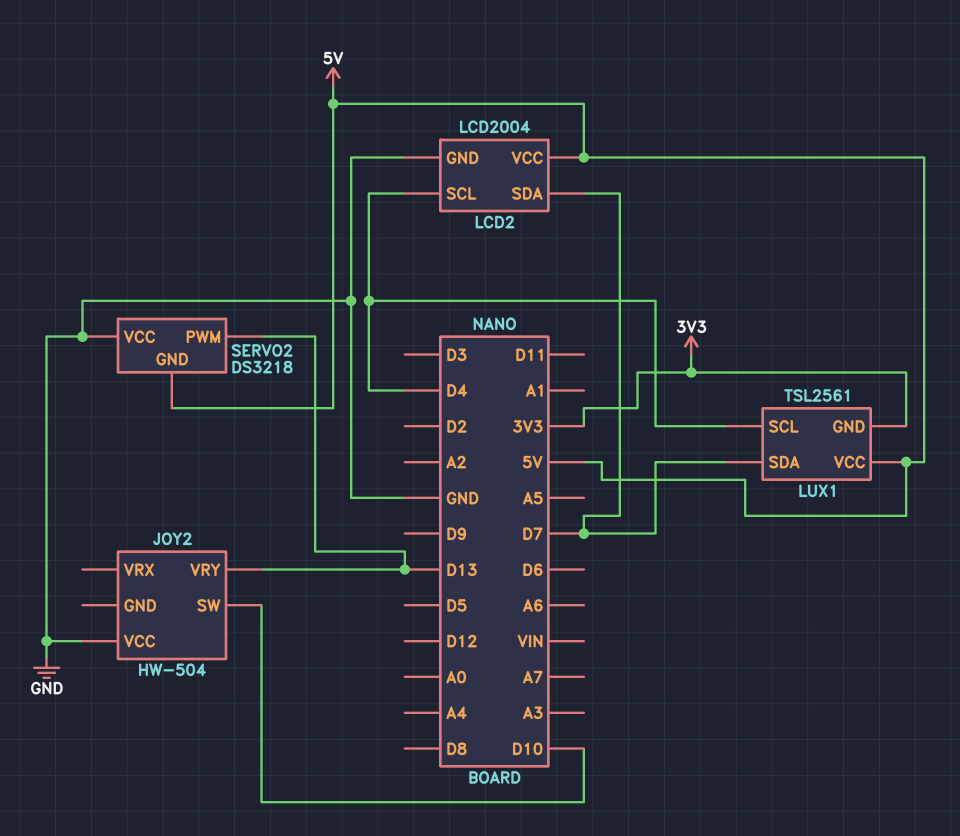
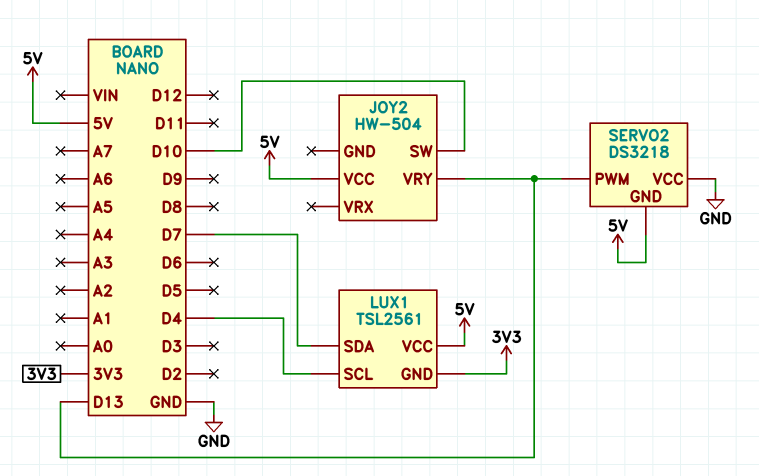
JOY2 pin VCC: GND -> 5V
LCD2: LCD2004 -> none
LCD2 pin GND: GND -> none
LCD2 pin SCL: D4 -> none
LCD2 pin SDA: D7 -> none
LCD2 pin VCC: 5V -> none

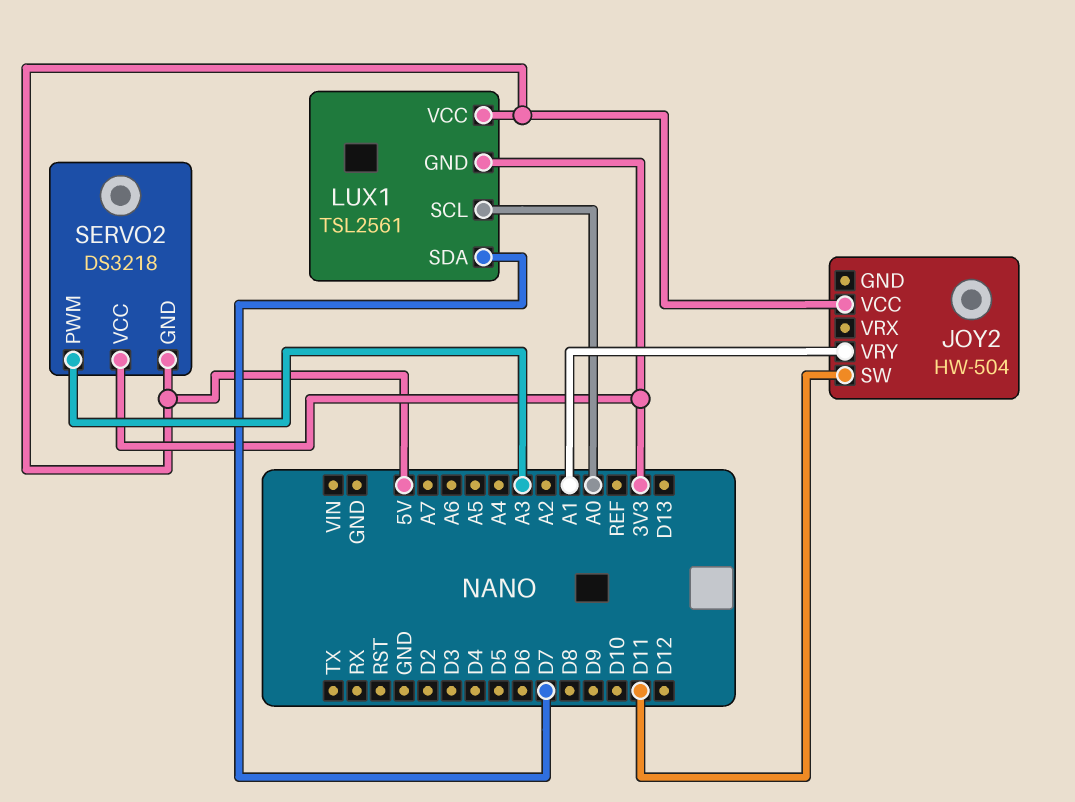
JOY2 pin SW: D10 -> D11
JOY2 pin VRY: D13 -> A1
LUX1 pin SCL: D4 -> A0
SERVO2 pin PWM: D13 -> A3
SERVO2 pin VCC: GND -> 3V3

